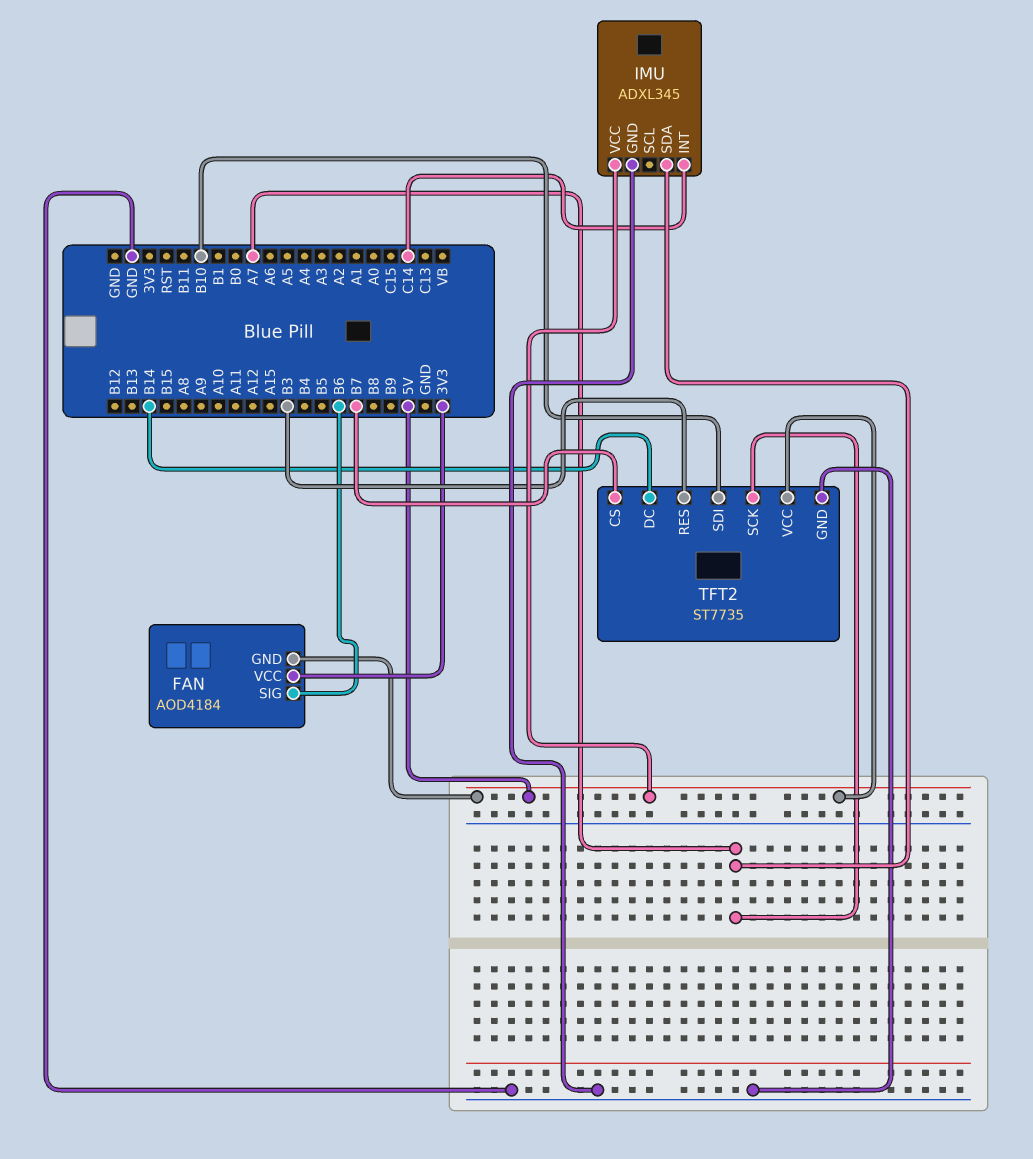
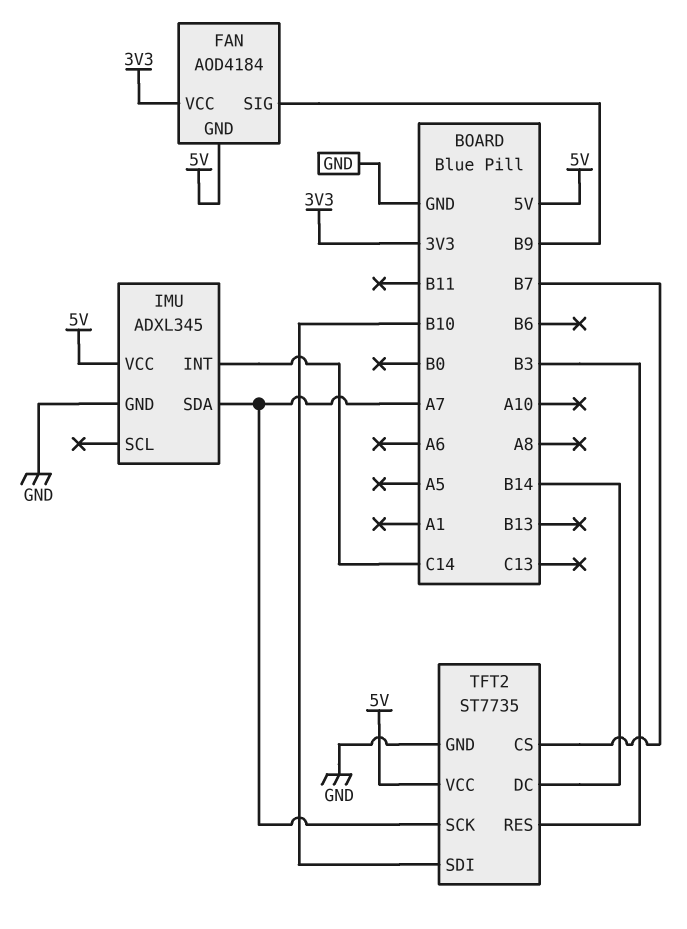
FAN pin SIG: B6 -> B9

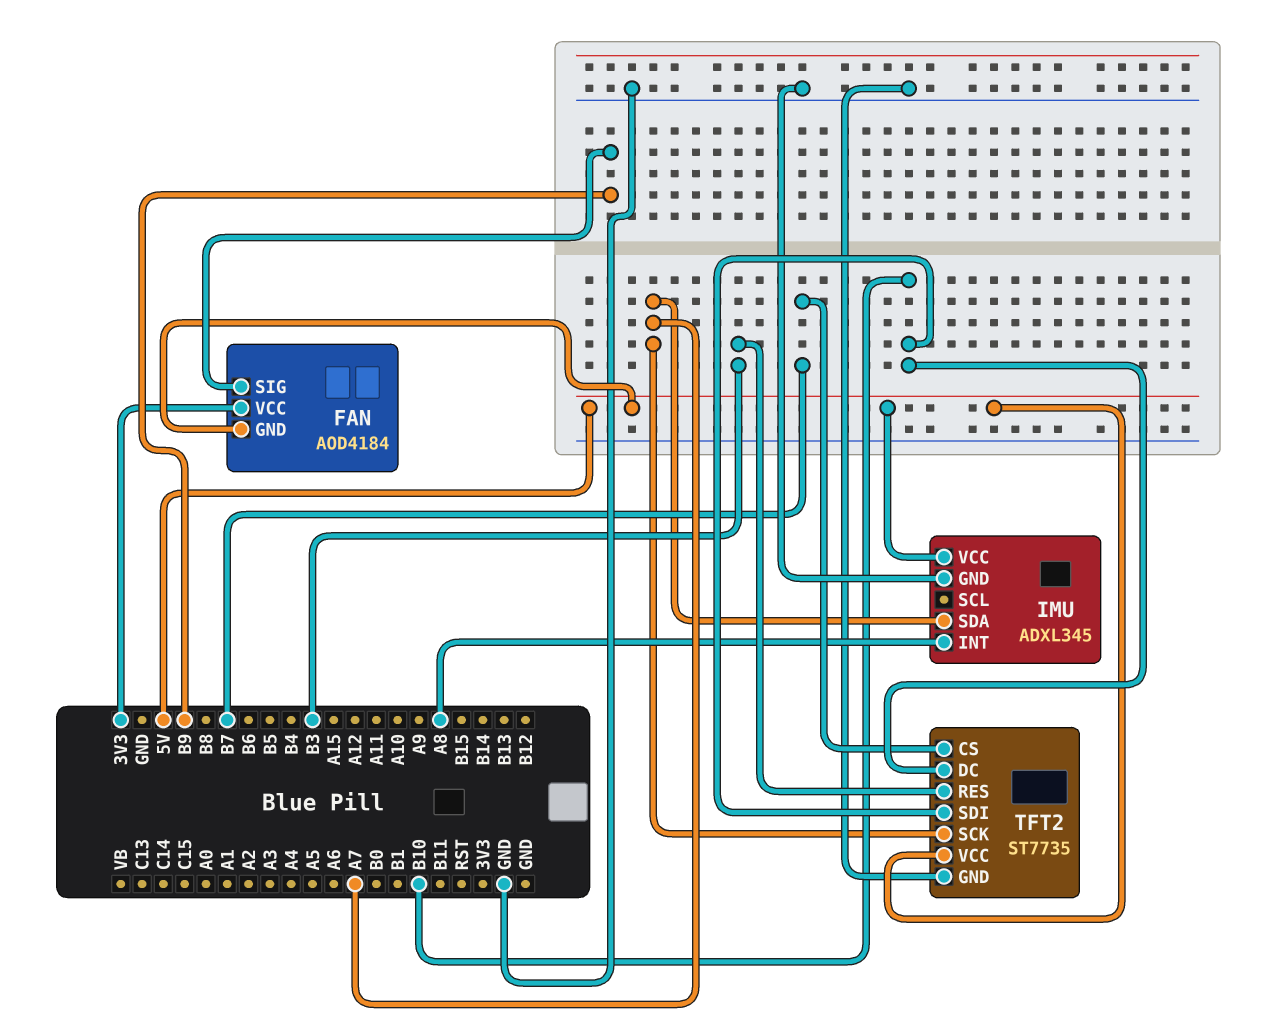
IMU pin INT: C14 -> A8
TFT2 pin DC: B14 -> B10

